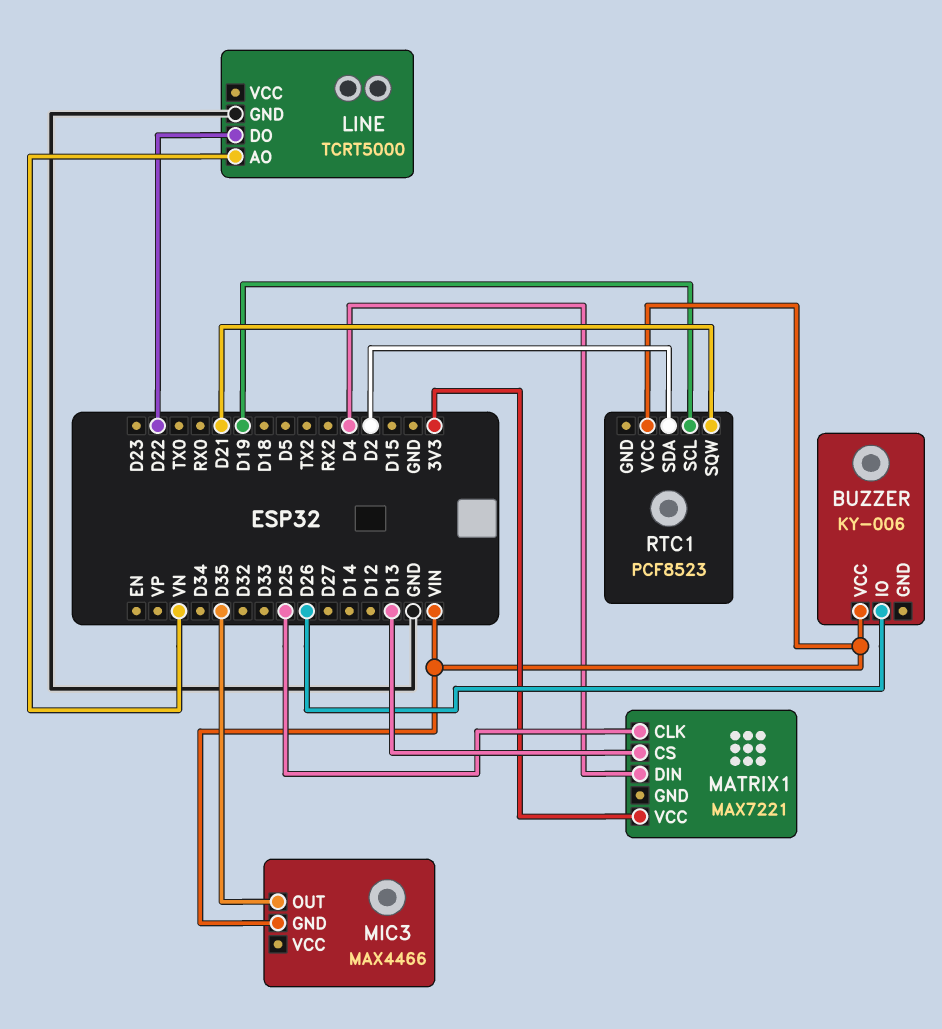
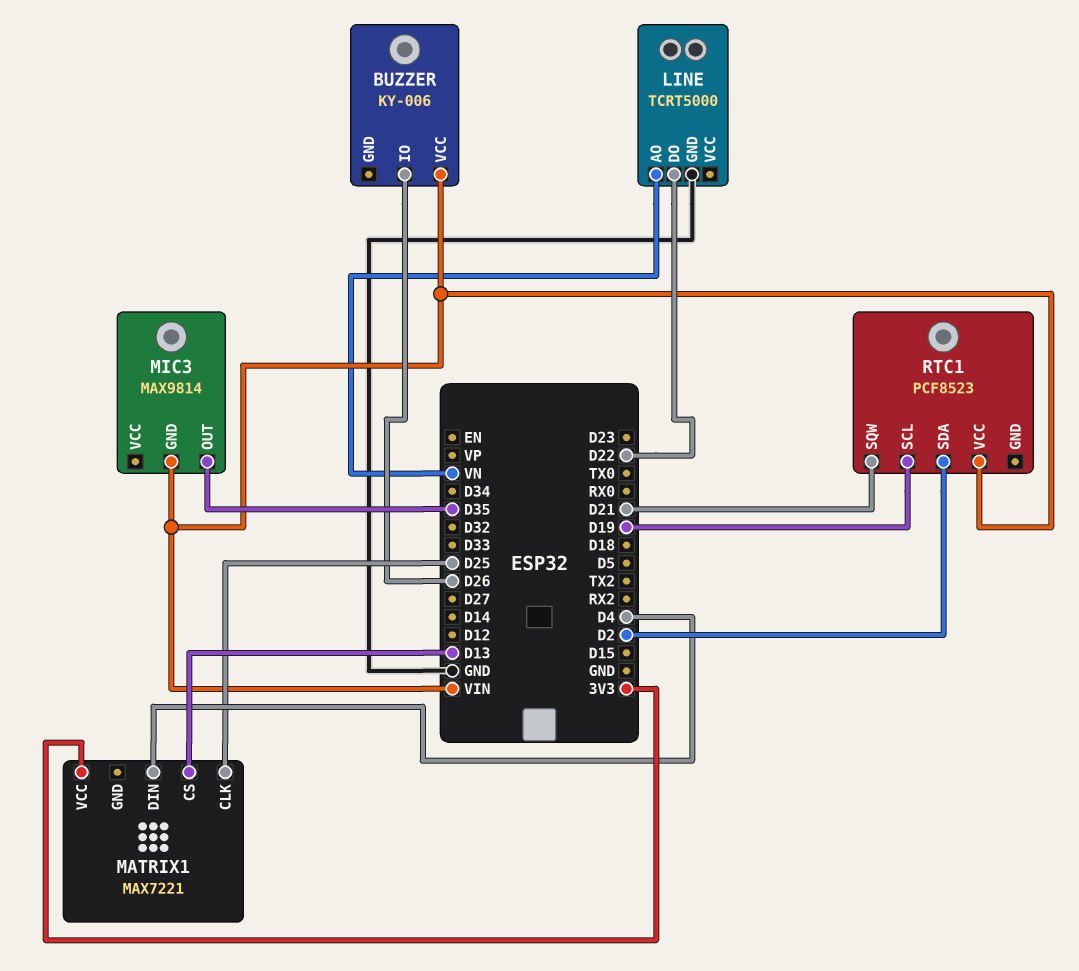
MIC3: MAX4466 -> MAX9814

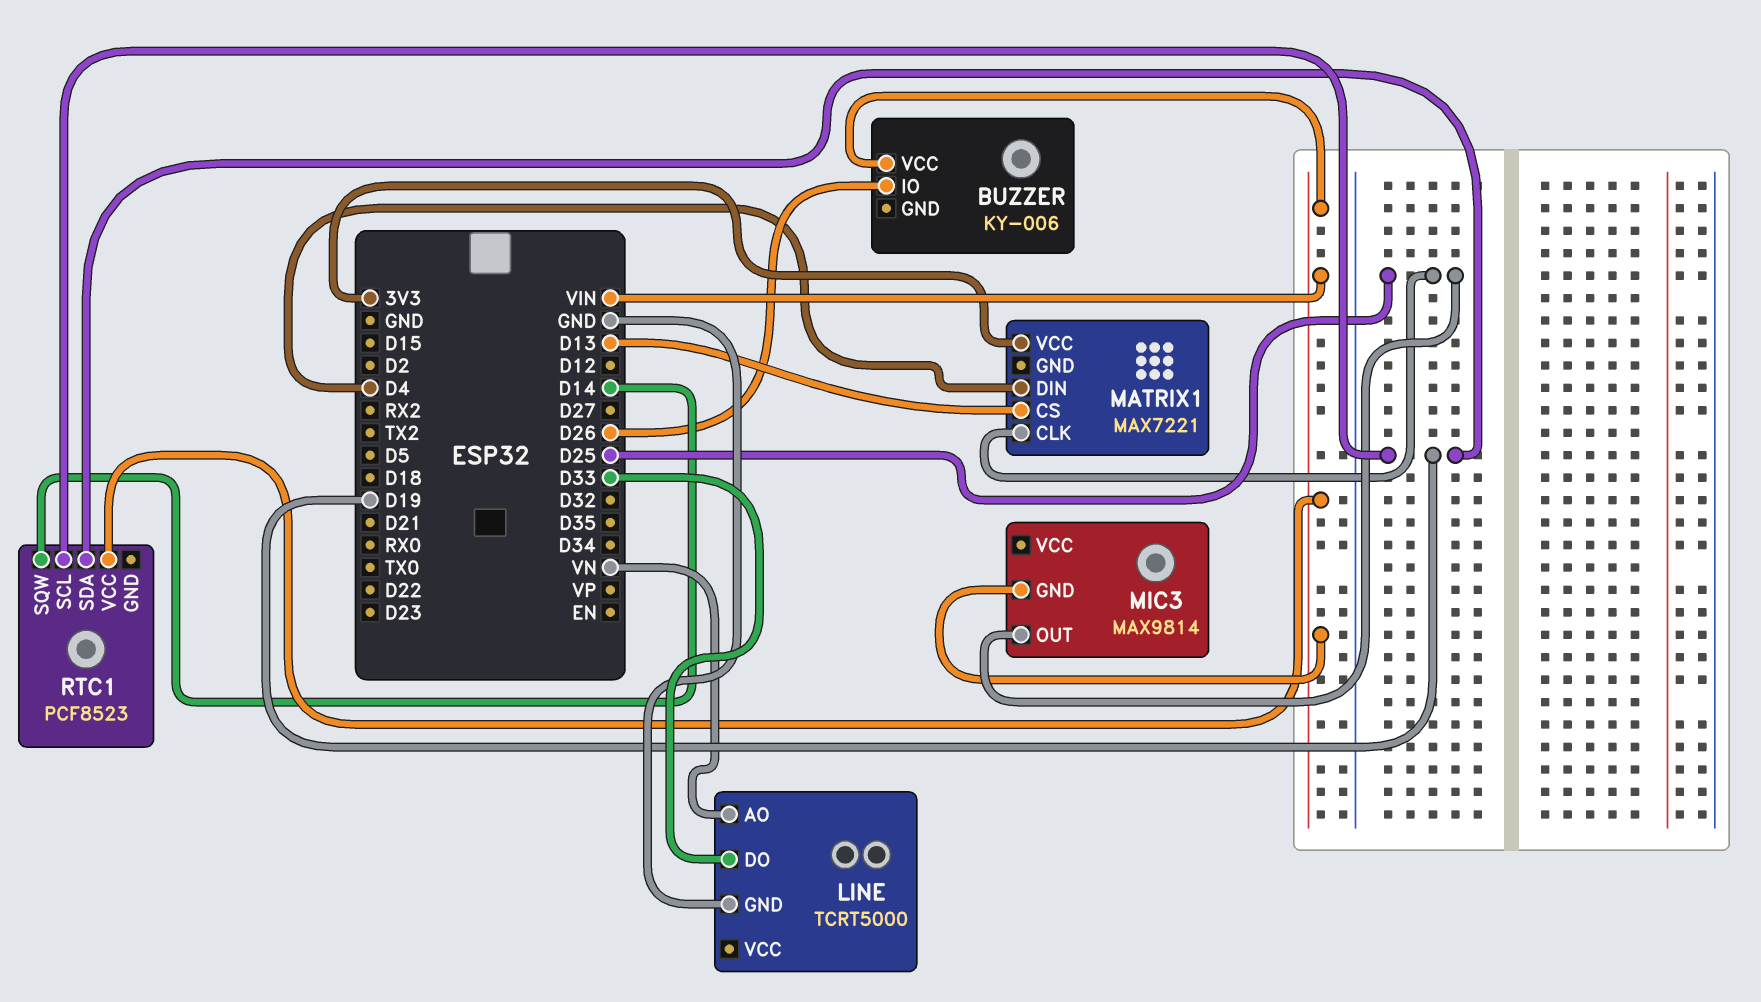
LINE pin DO: D22 -> D33
MIC3 pin OUT: D35 -> D25
RTC1 pin SDA: D2 -> D19
RTC1 pin SQW: D21 -> D14

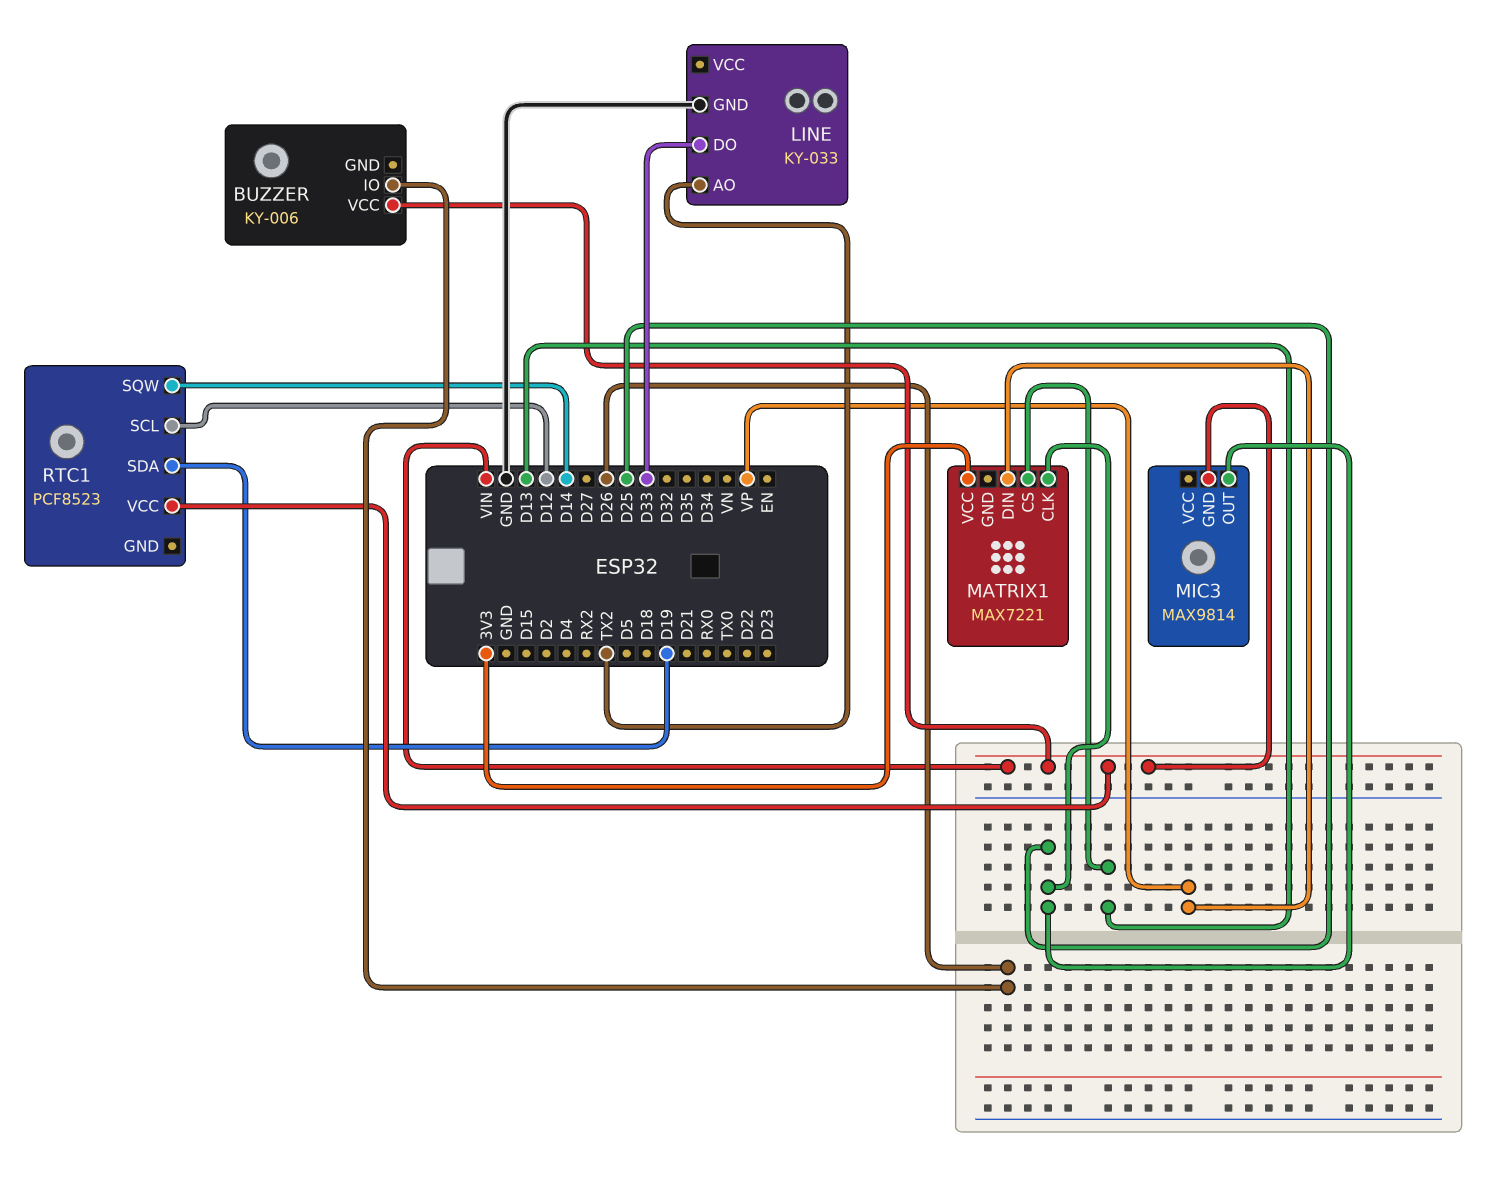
LINE: TCRT5000 -> KY-033
LINE pin AO: VN -> TX2
MATRIX1 pin DIN: D4 -> VP
RTC1 pin SCL: D19 -> D12

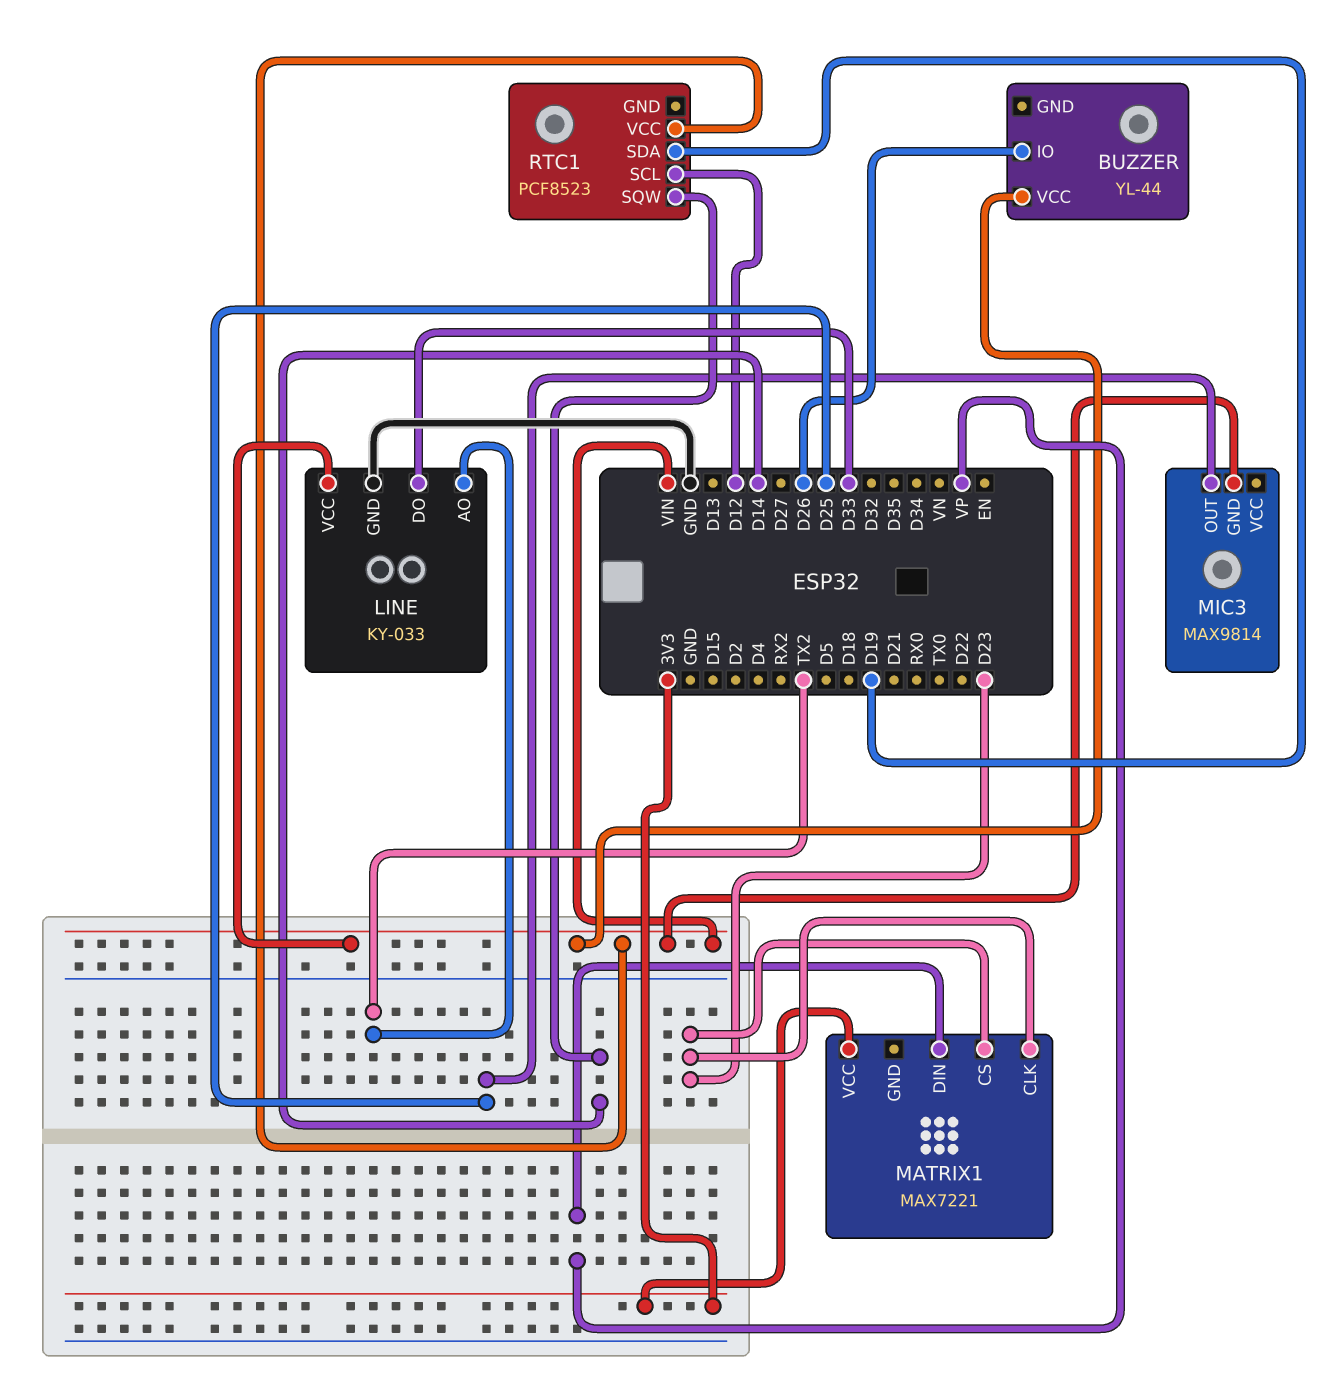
BUZZER: KY-006 -> YL-44
LINE pin VCC: none -> VIN
MATRIX1 pin CLK: D25 -> D23
MATRIX1 pin CS: D13 -> D23

